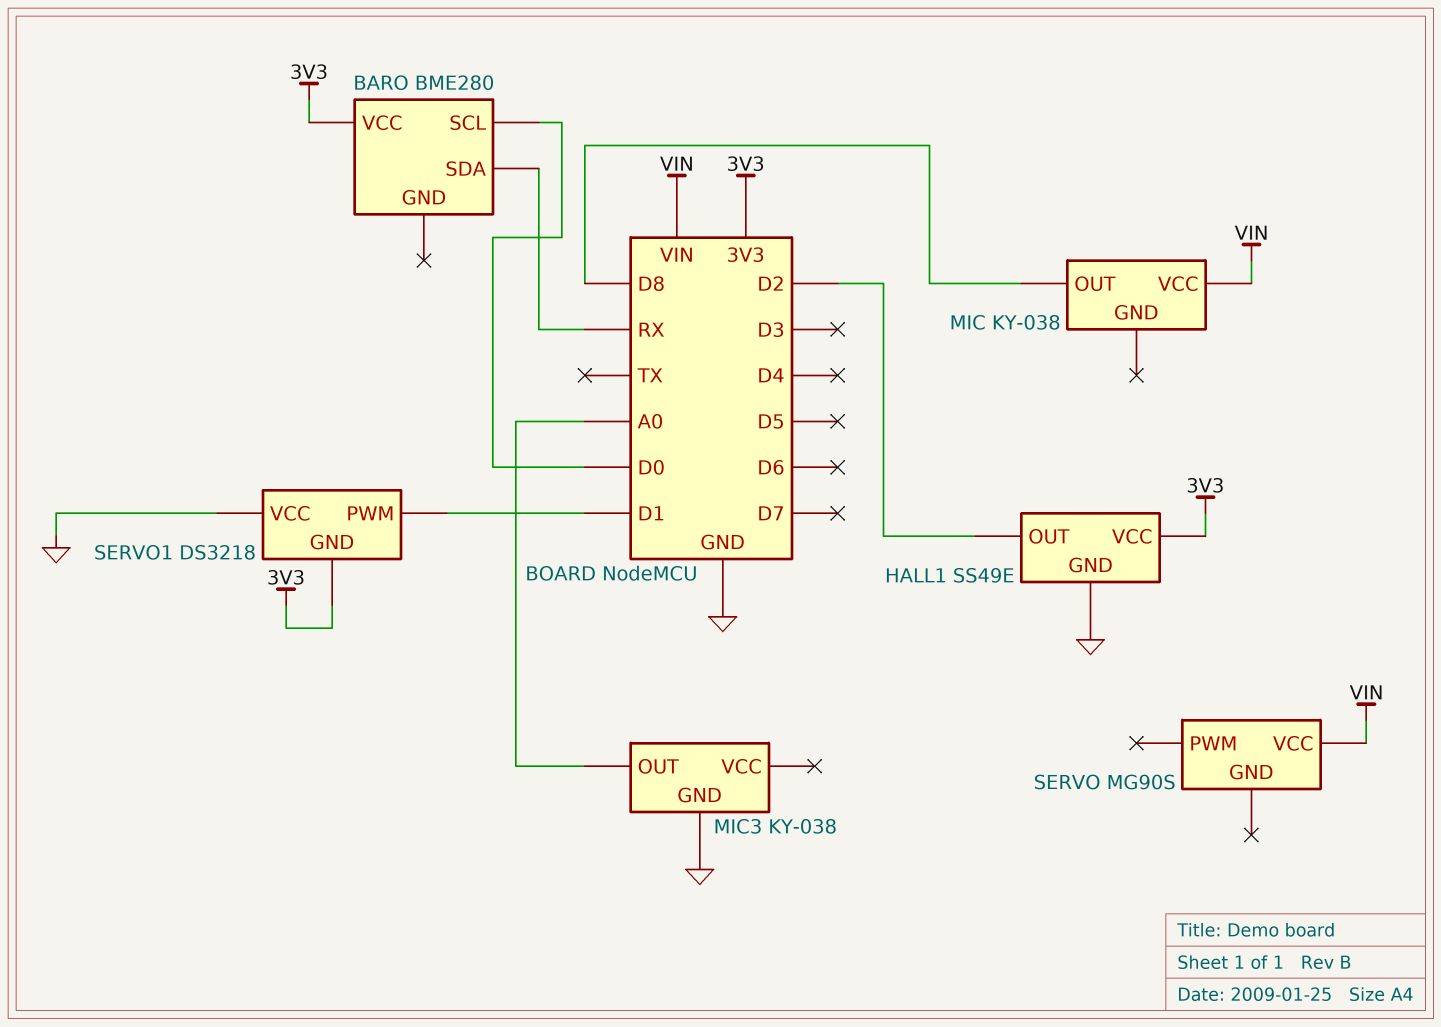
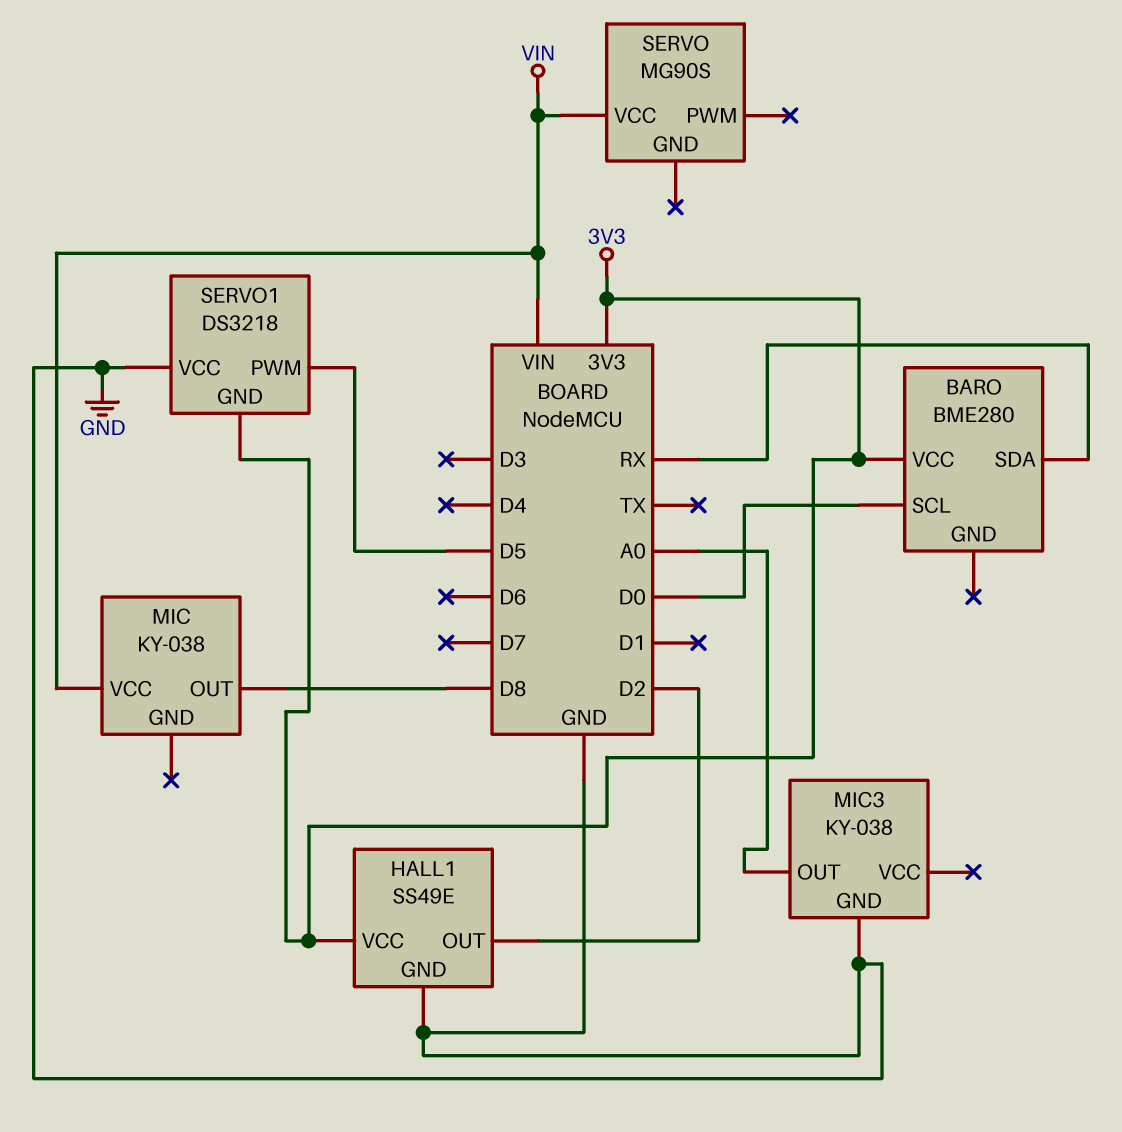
SERVO1 pin PWM: D1 -> D5

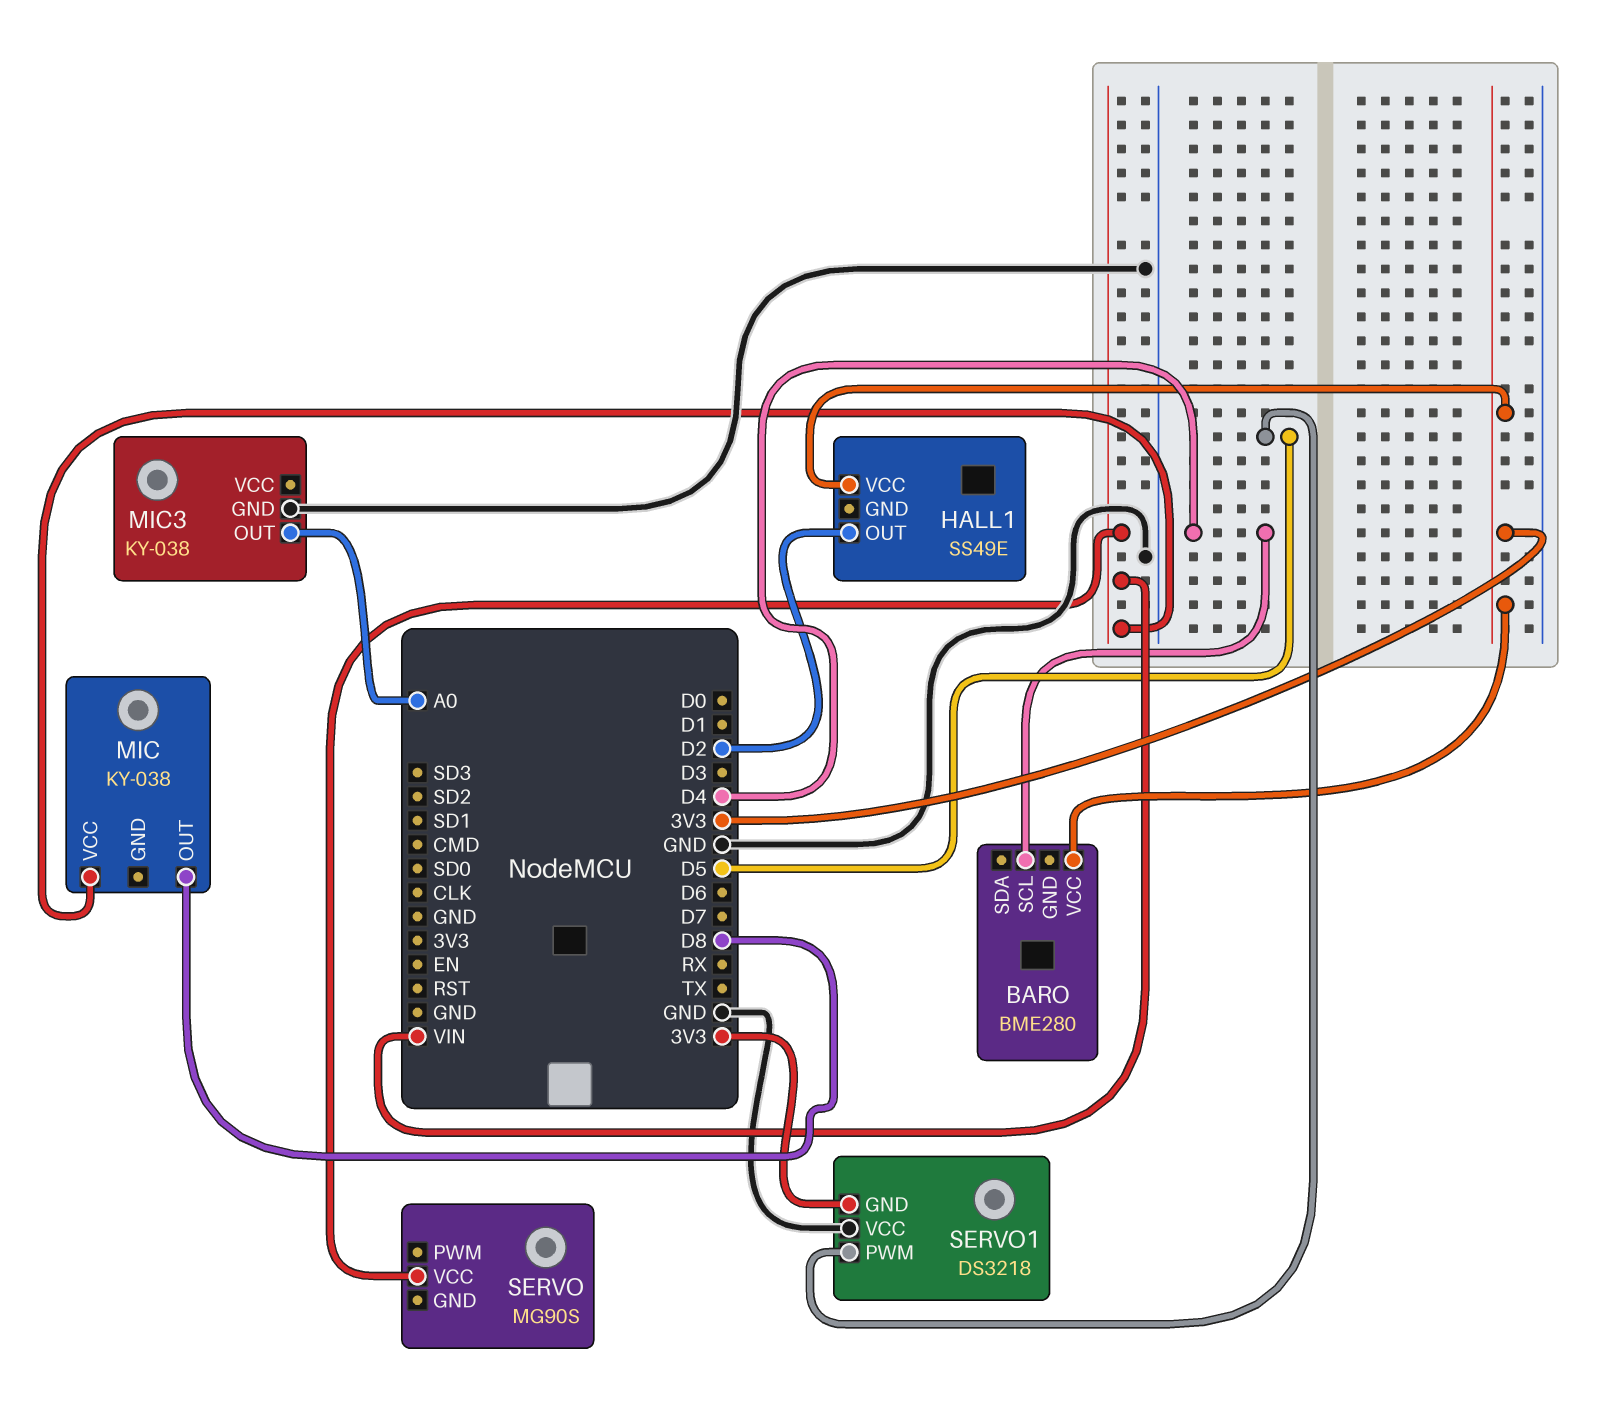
BARO pin SCL: D0 -> D4
BARO pin SDA: RX -> none
HALL1 pin GND: GND -> none

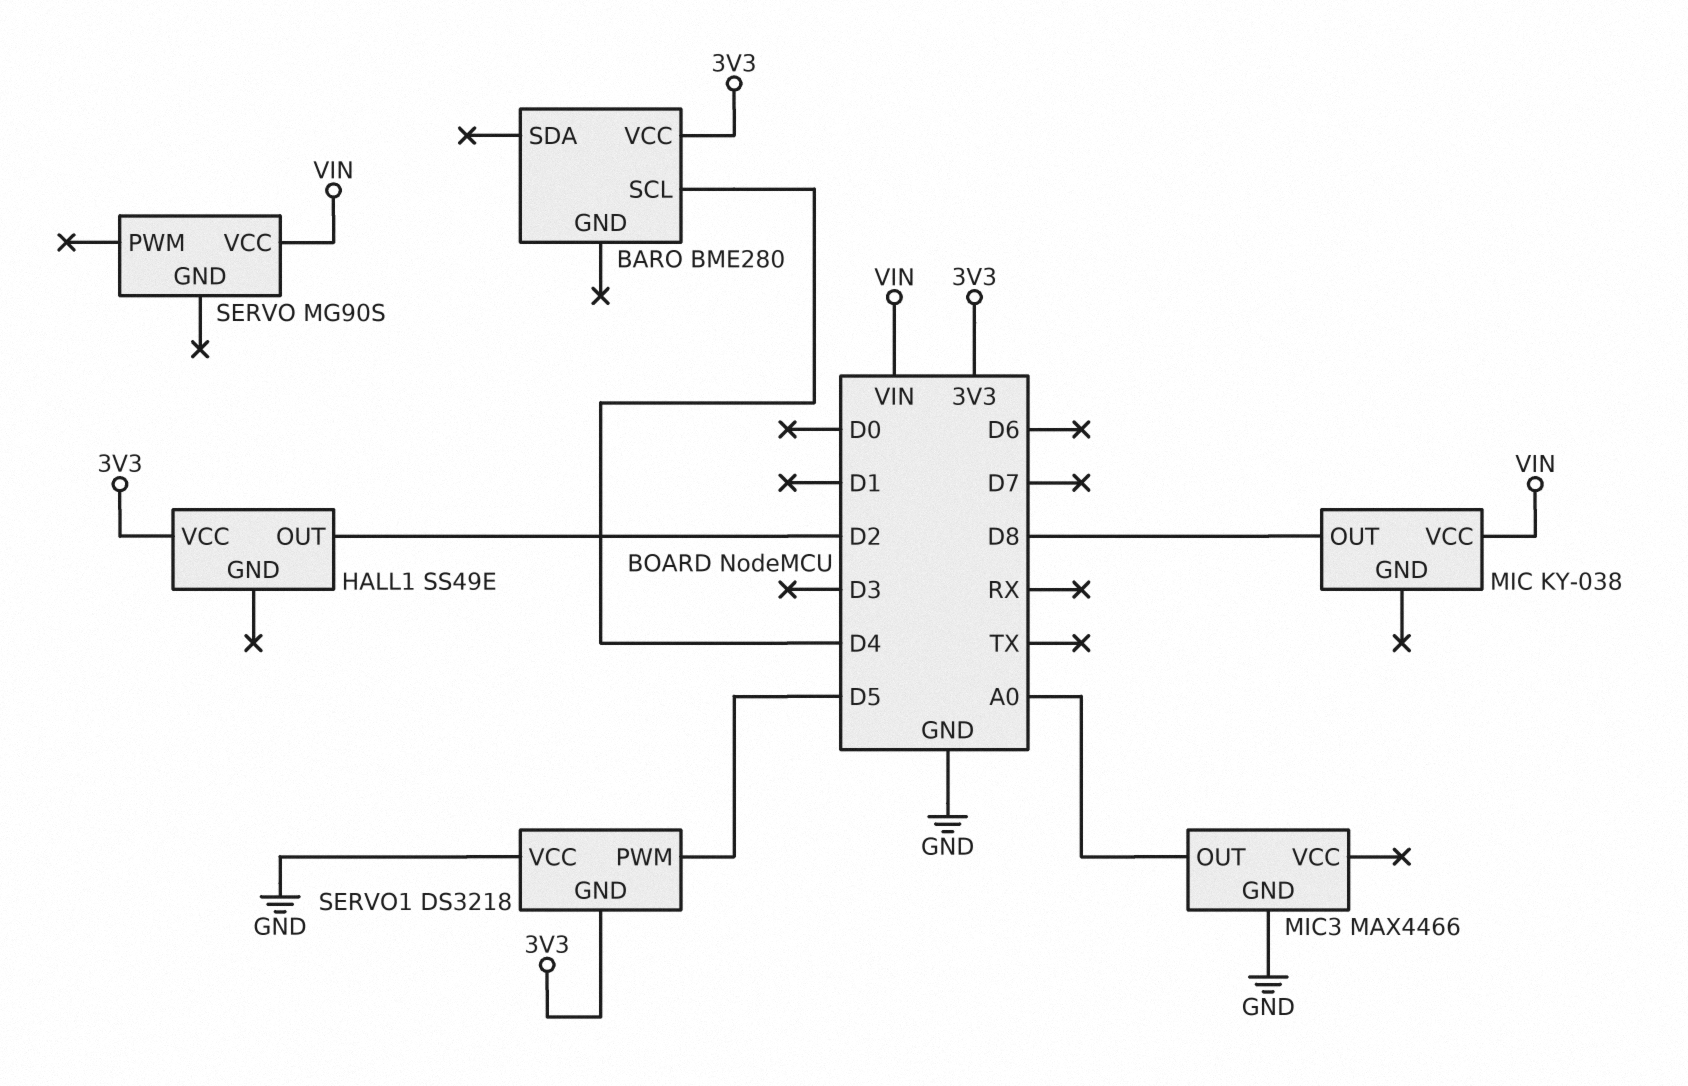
MIC3: KY-038 -> MAX4466

